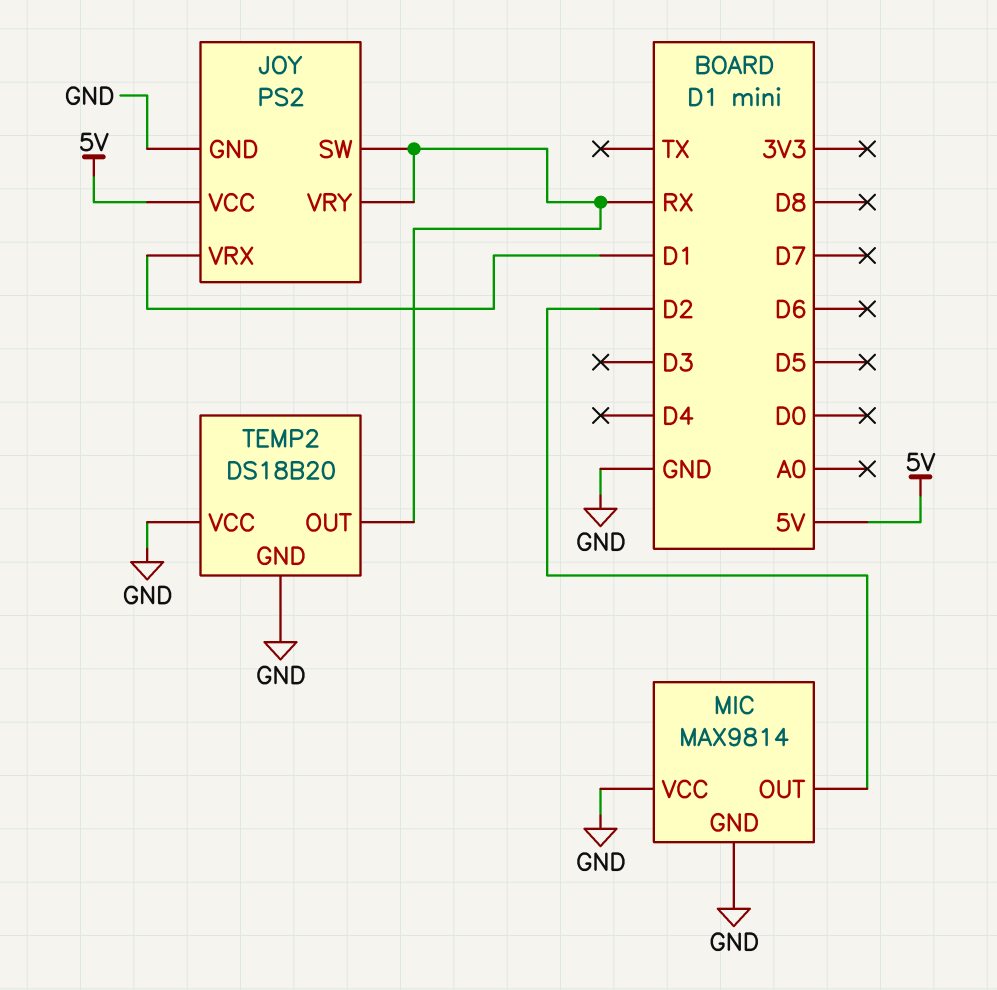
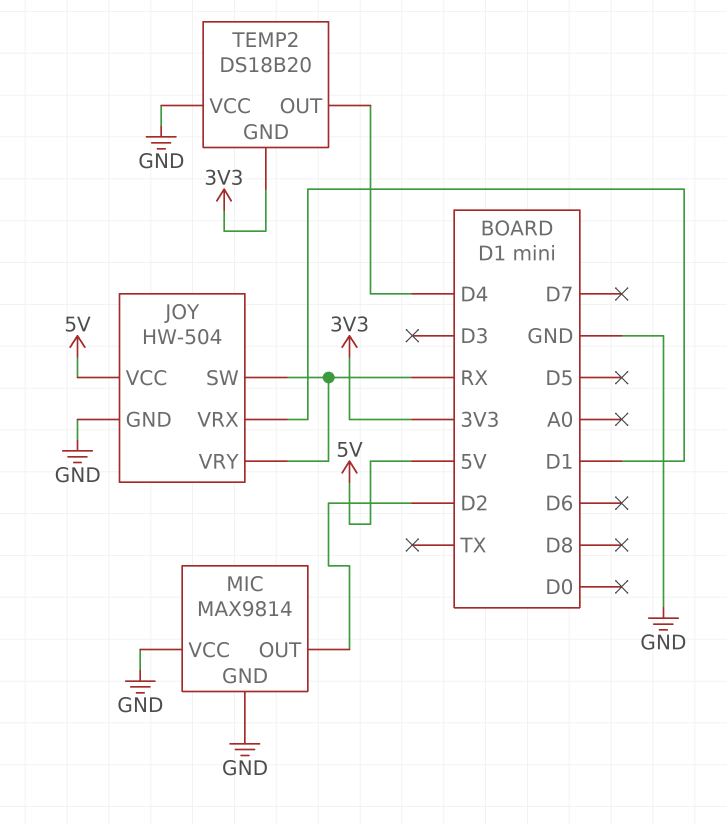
JOY: PS2 -> HW-504
TEMP2 pin GND: GND -> 3V3
TEMP2 pin OUT: RX -> D4

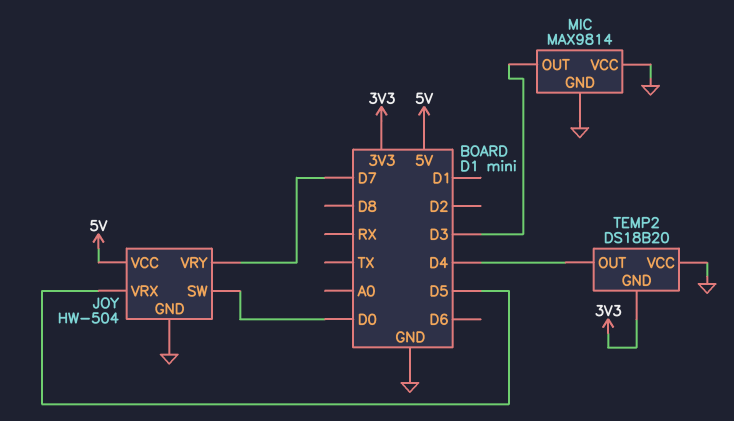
JOY pin SW: RX -> D0
JOY pin VRX: D1 -> D5
JOY pin VRY: RX -> D7
MIC pin OUT: D2 -> D3

